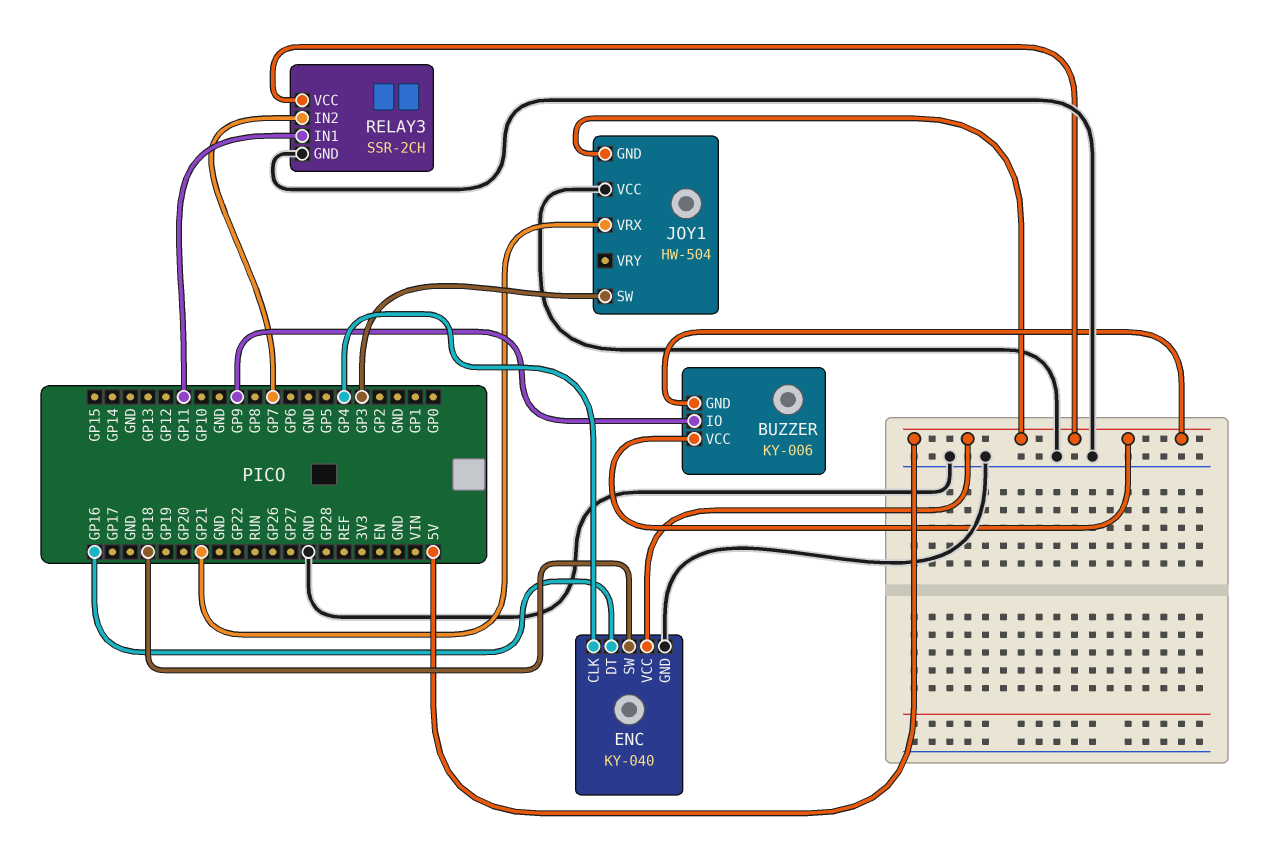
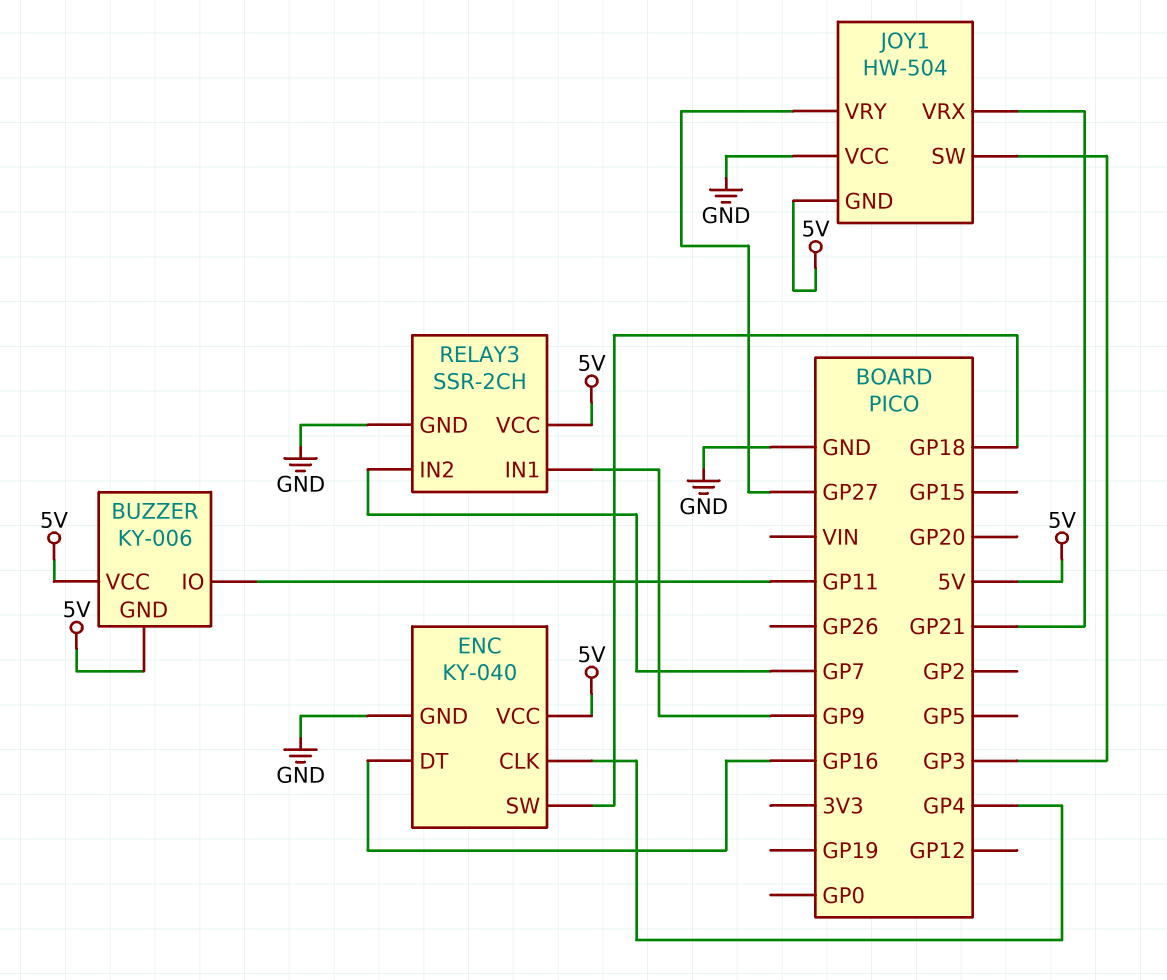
BUZZER pin IO: GP9 -> GP11
JOY1 pin VRY: none -> GP27
RELAY3 pin IN1: GP11 -> GP9

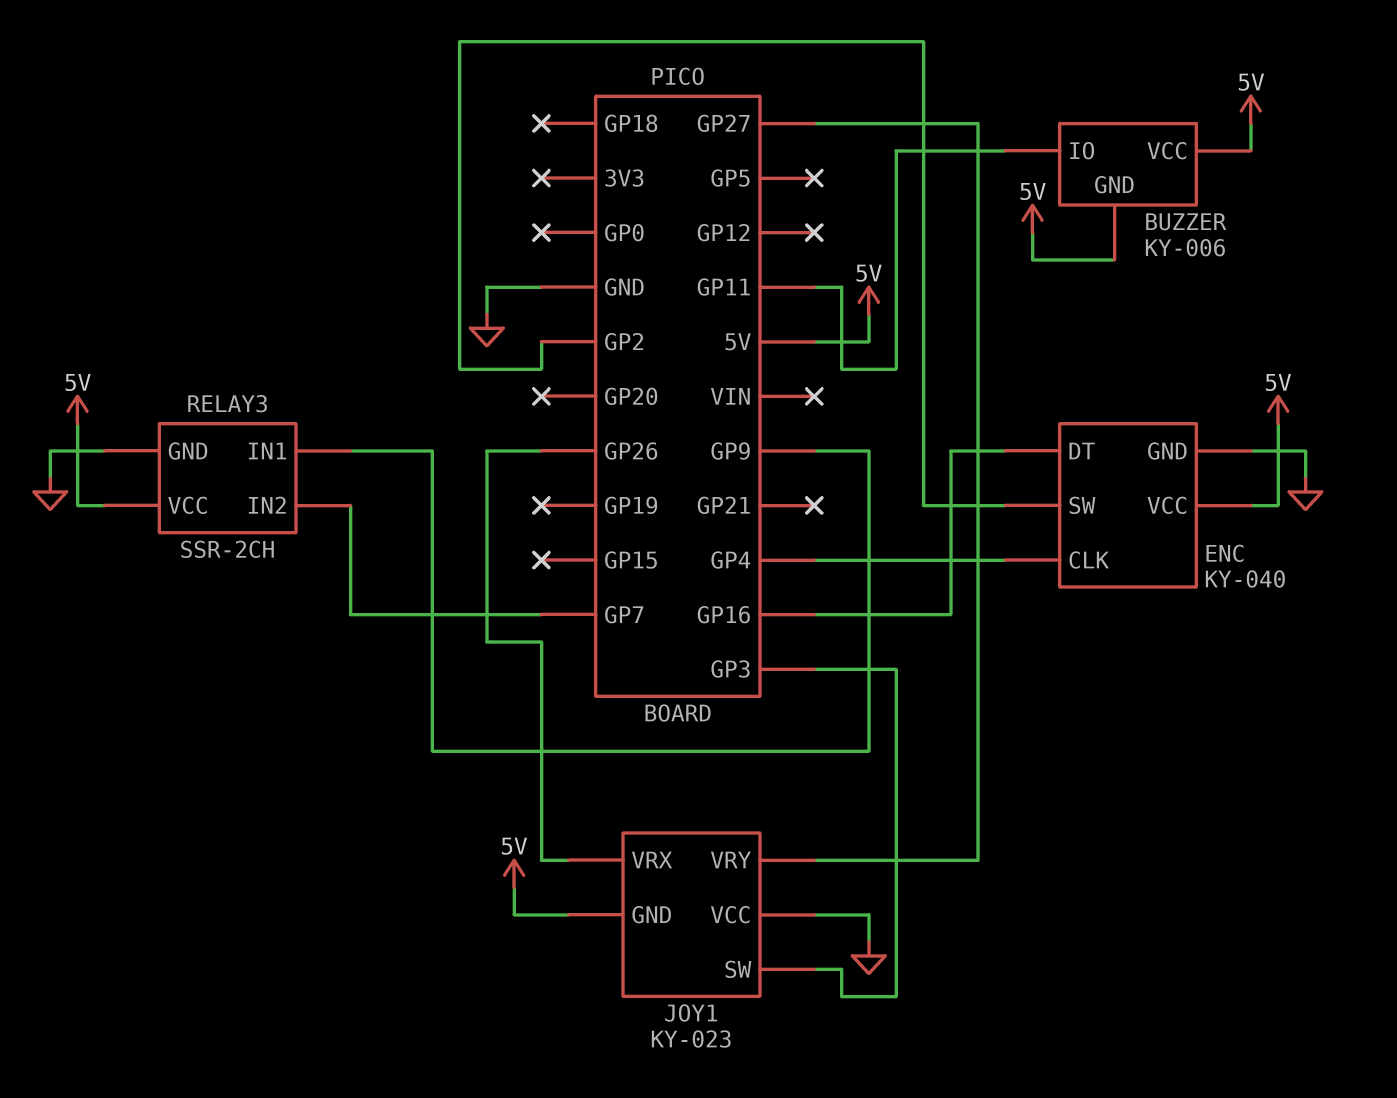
ENC pin SW: GP18 -> GP2
JOY1: HW-504 -> KY-023
JOY1 pin VRX: GP21 -> GP26

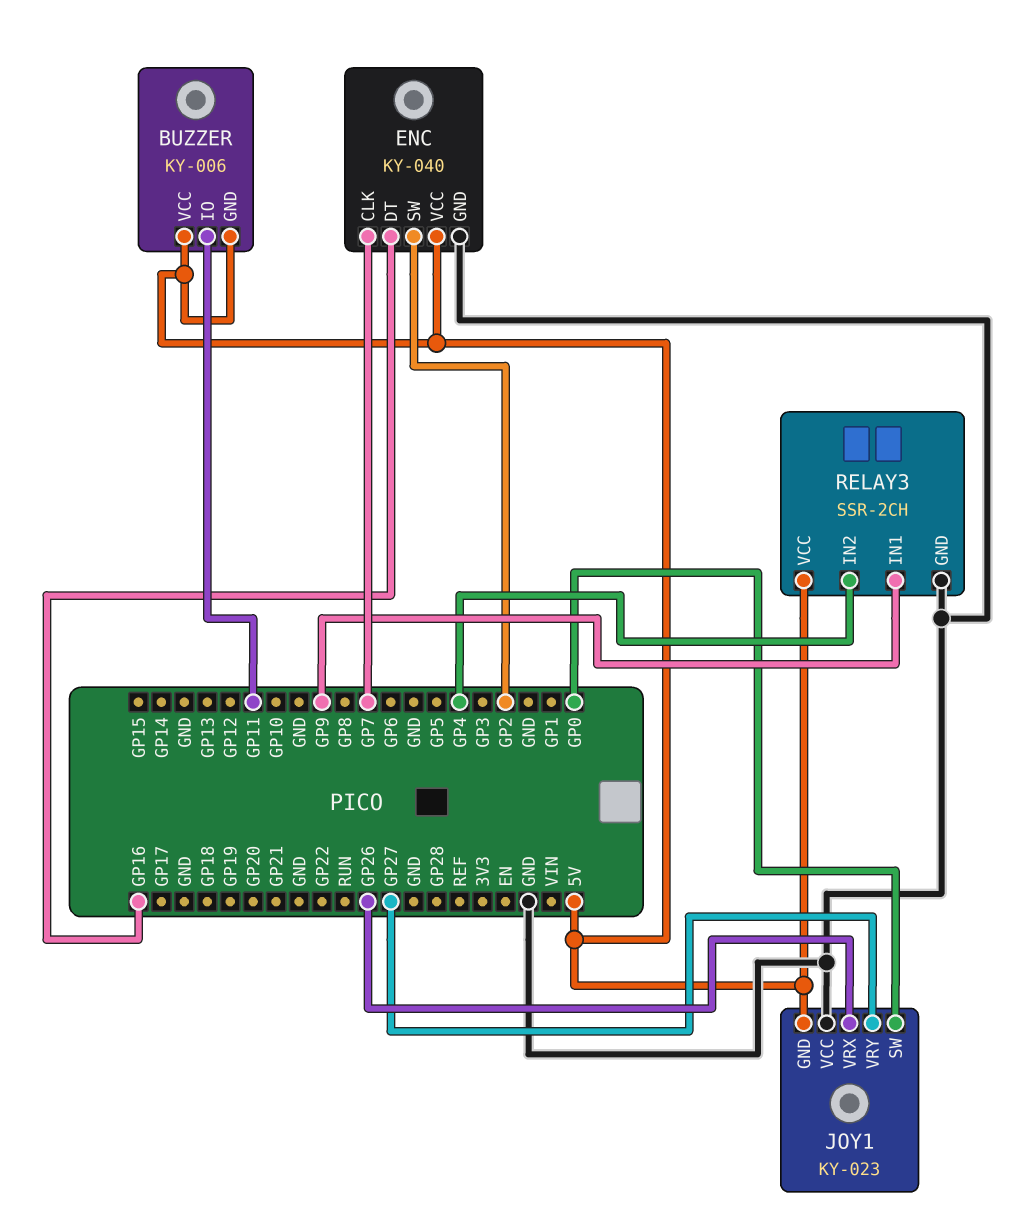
ENC pin CLK: GP4 -> GP7
JOY1 pin SW: GP3 -> GP0
RELAY3 pin IN2: GP7 -> GP4

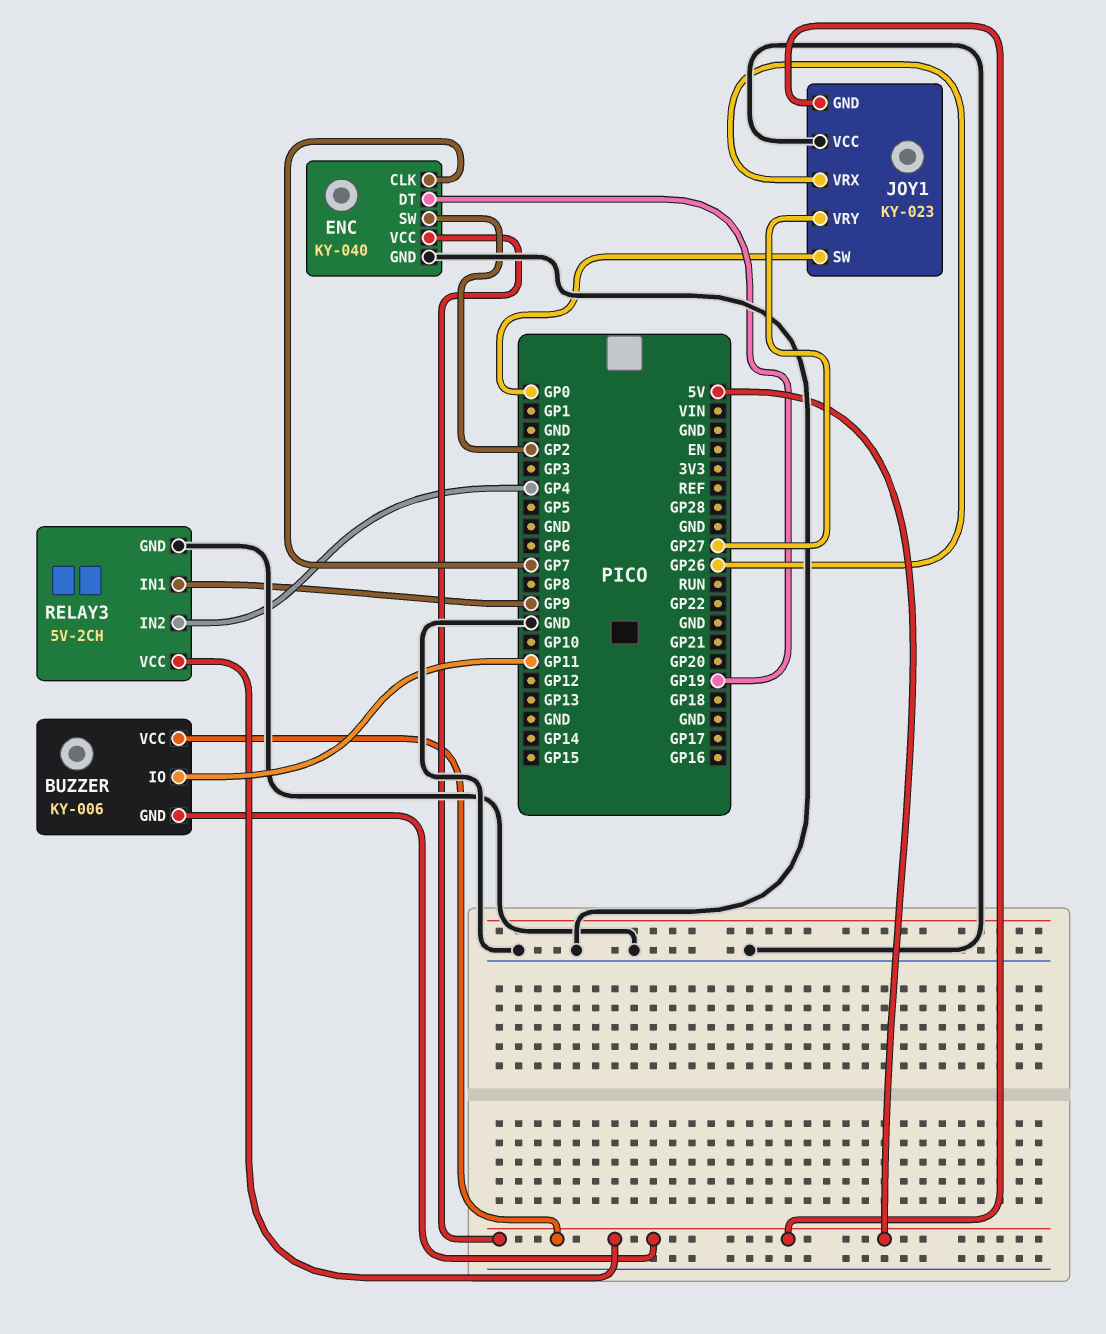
ENC pin DT: GP16 -> GP19
RELAY3: SSR-2CH -> 5V-2CH

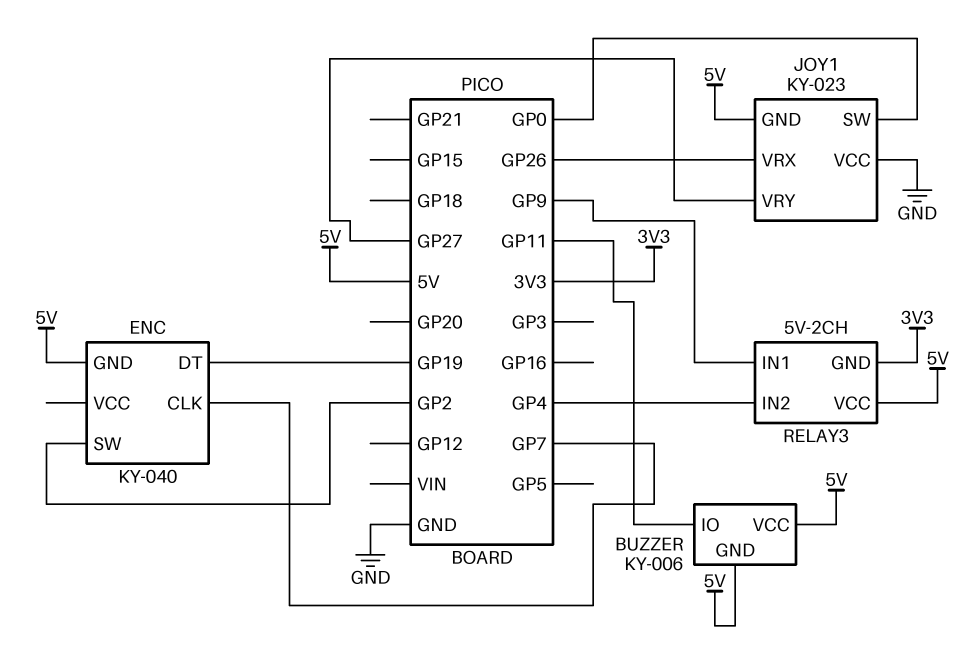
ENC pin GND: GND -> 5V
ENC pin VCC: 5V -> none
RELAY3 pin GND: GND -> 3V3

